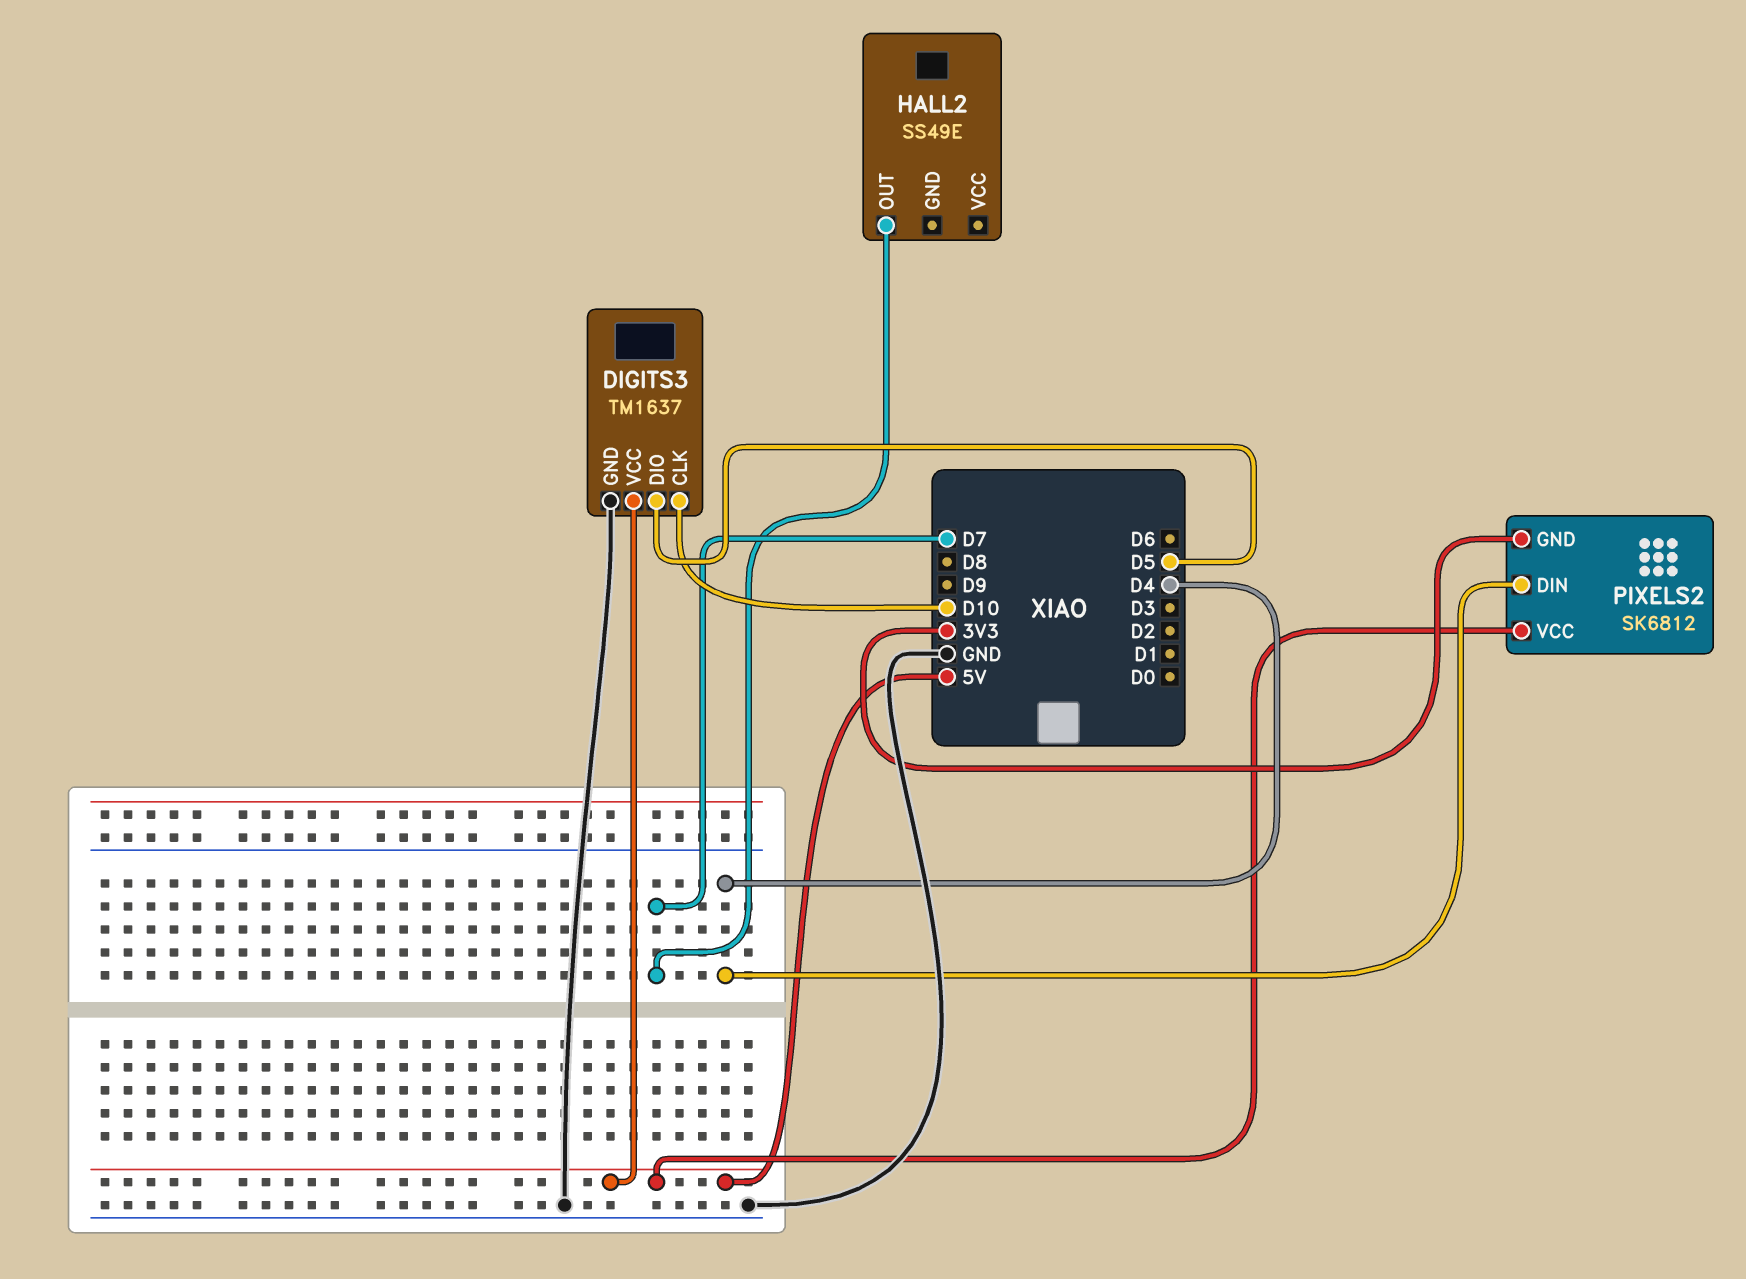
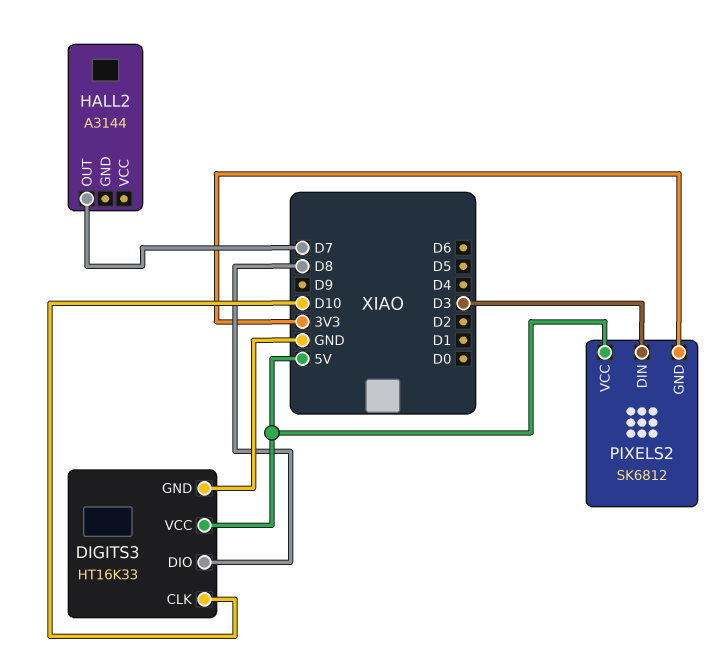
DIGITS3: TM1637 -> HT16K33
DIGITS3 pin DIO: D5 -> D8
HALL2: SS49E -> A3144
PIXELS2 pin DIN: D4 -> D3

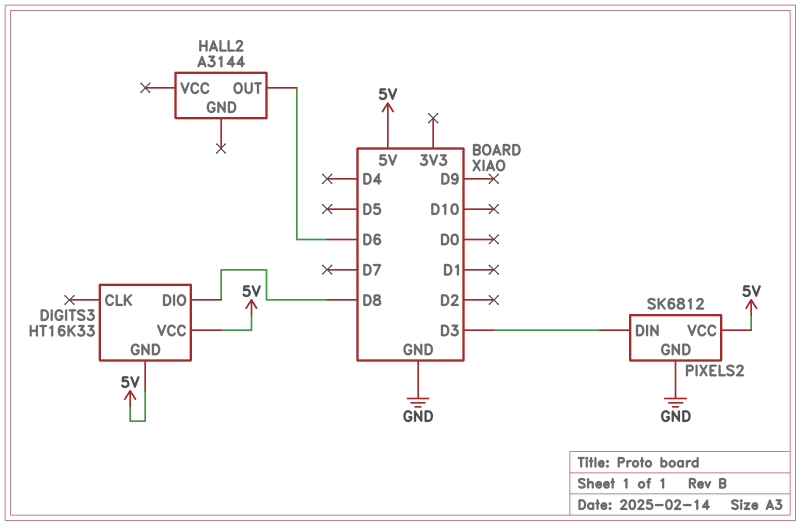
DIGITS3 pin CLK: D10 -> none
DIGITS3 pin GND: GND -> 5V
HALL2 pin OUT: D7 -> D6
PIXELS2 pin GND: 3V3 -> GND

